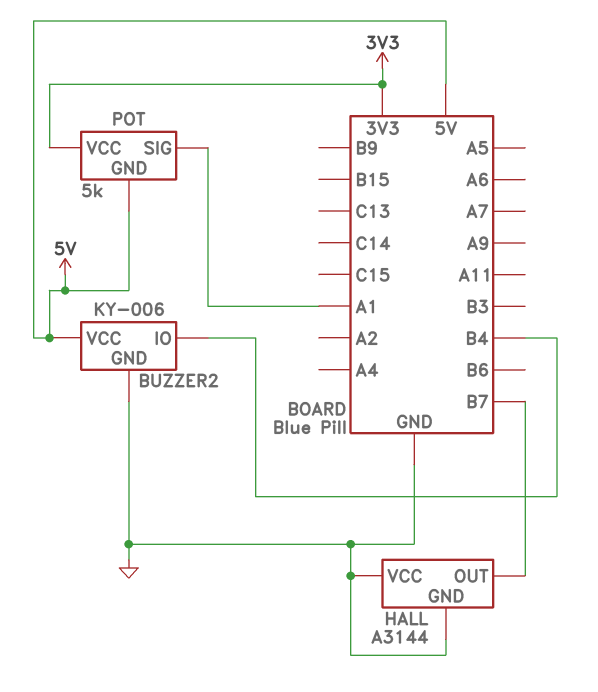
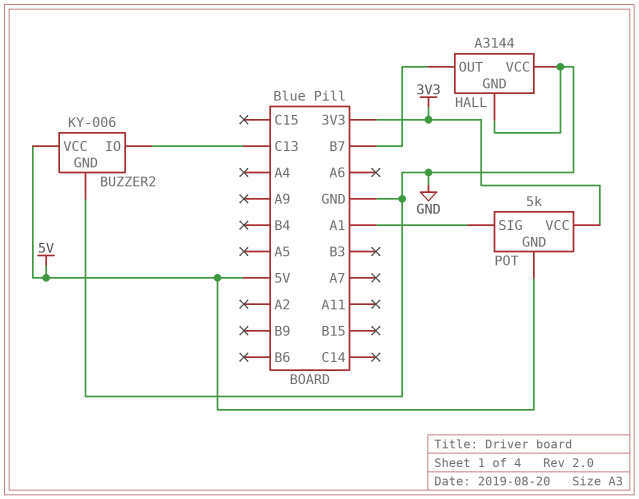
BUZZER2 pin IO: B4 -> C13

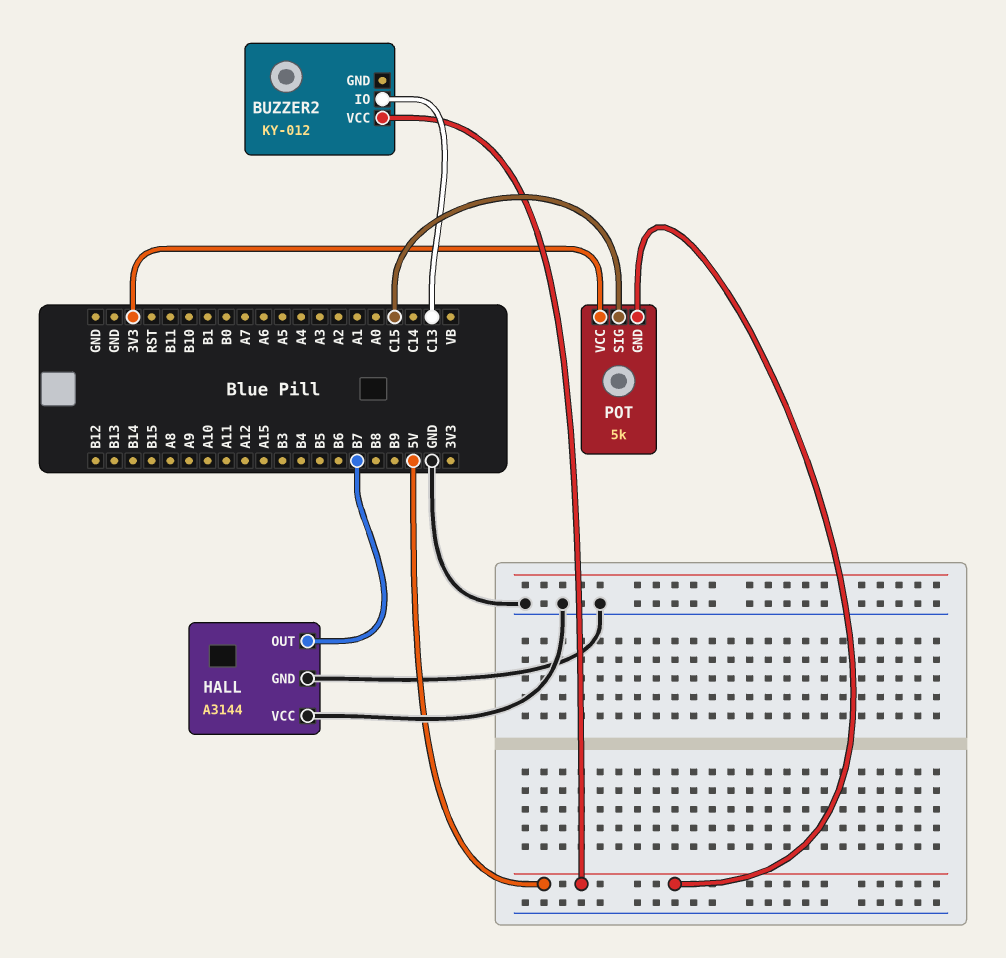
BUZZER2: KY-006 -> KY-012
BUZZER2 pin GND: GND -> none
POT pin SIG: A1 -> C15

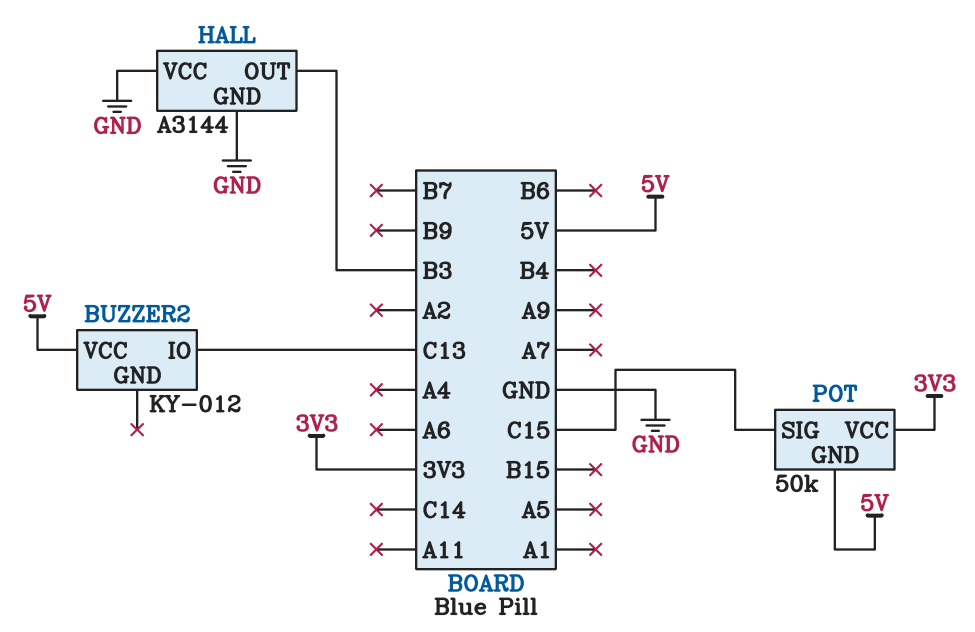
HALL pin OUT: B7 -> B3
POT: 5k -> 50k

